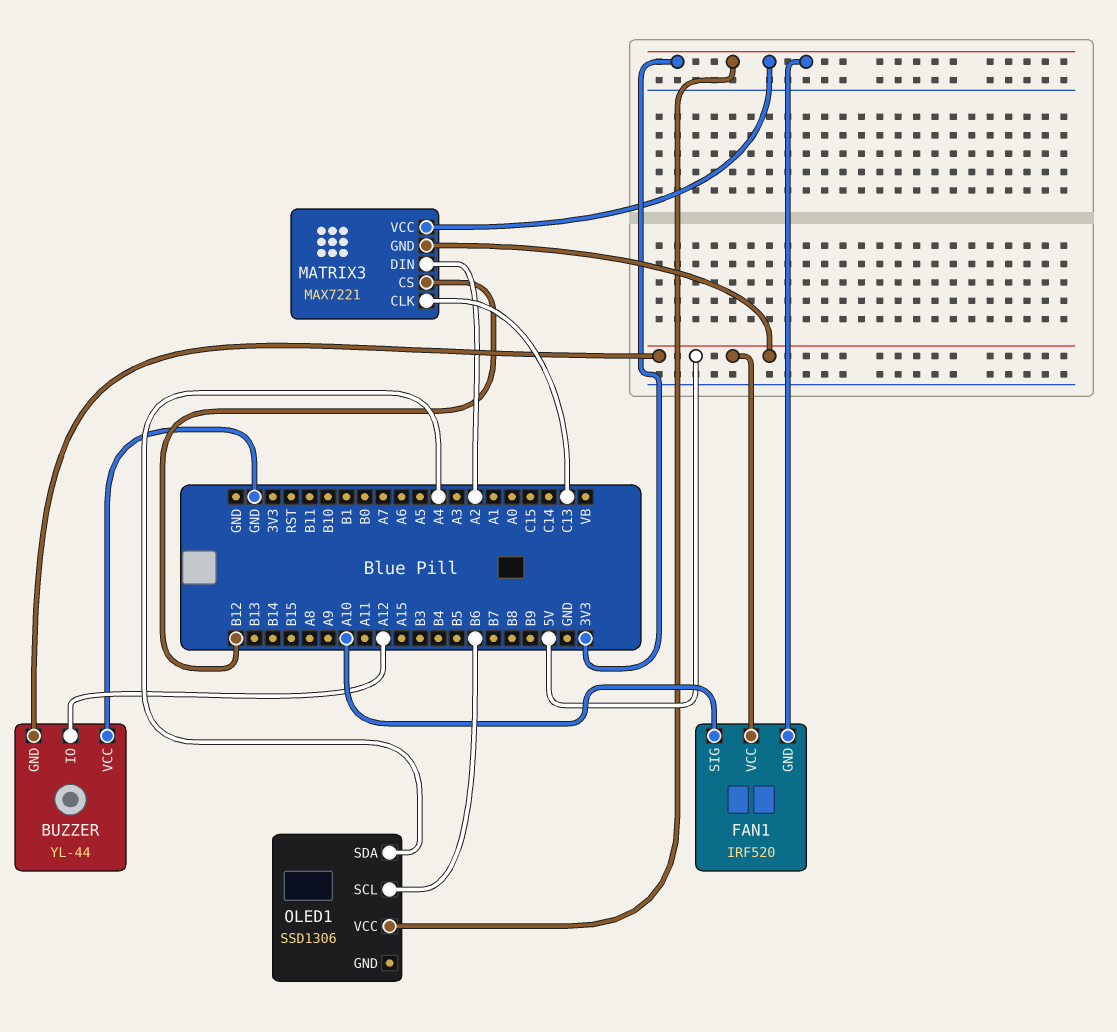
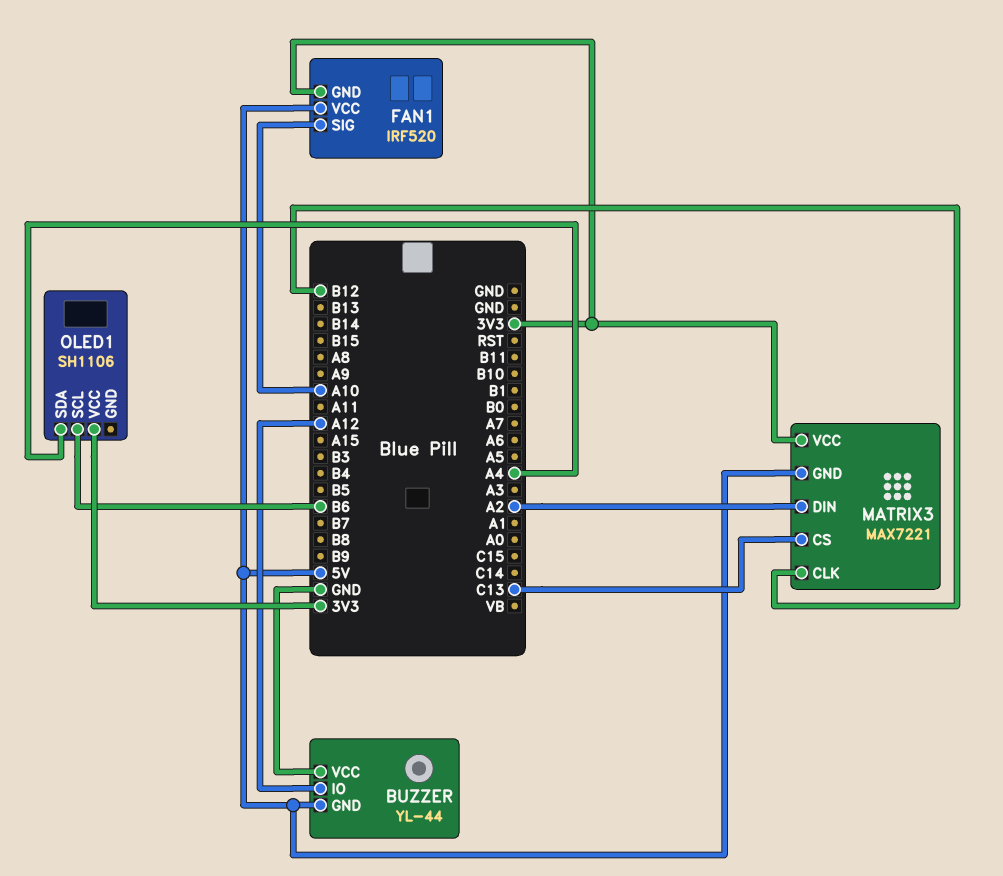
MATRIX3 pin CLK: C13 -> B12
MATRIX3 pin CS: B12 -> C13
OLED1: SSD1306 -> SH1106

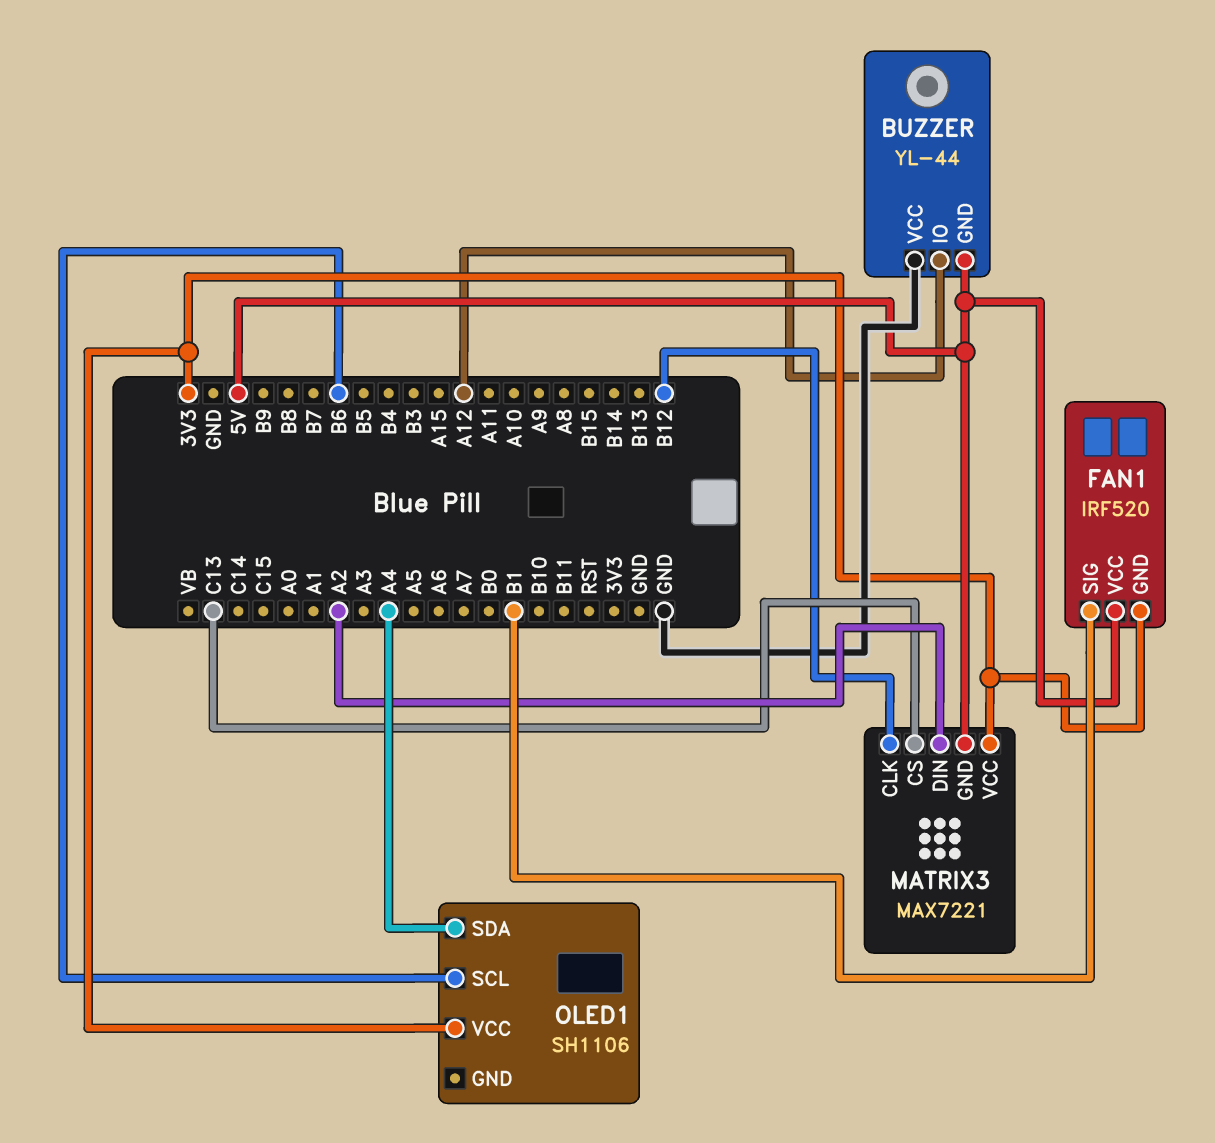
FAN1 pin SIG: A10 -> B1

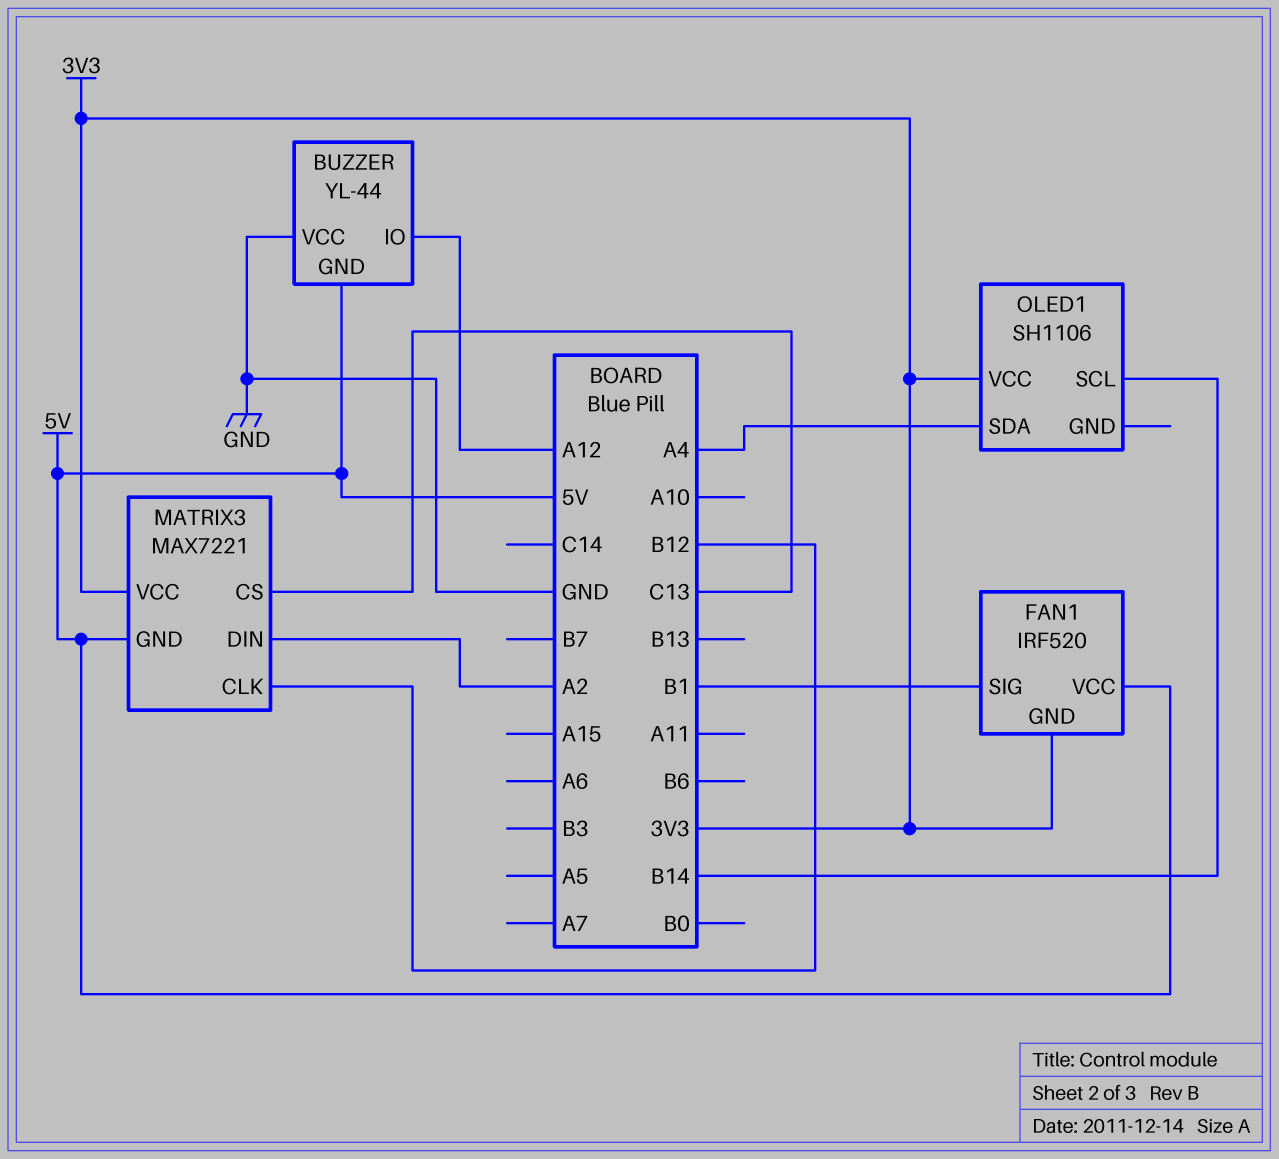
OLED1 pin SCL: B6 -> B14

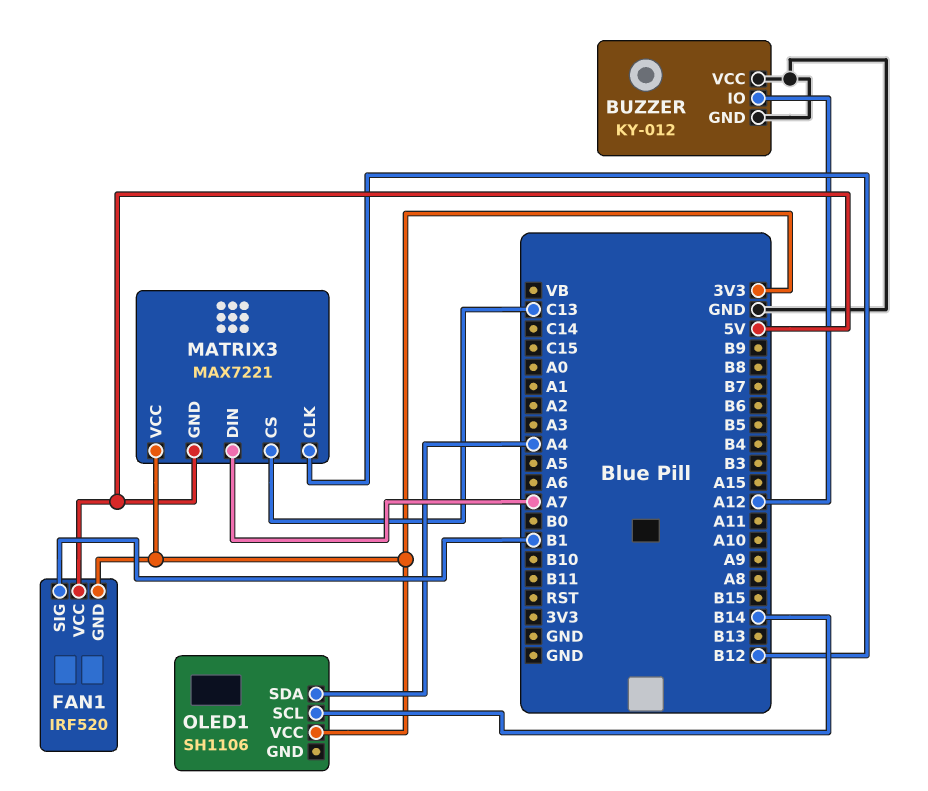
BUZZER: YL-44 -> KY-012
BUZZER pin GND: 5V -> GND
MATRIX3 pin DIN: A2 -> A7

